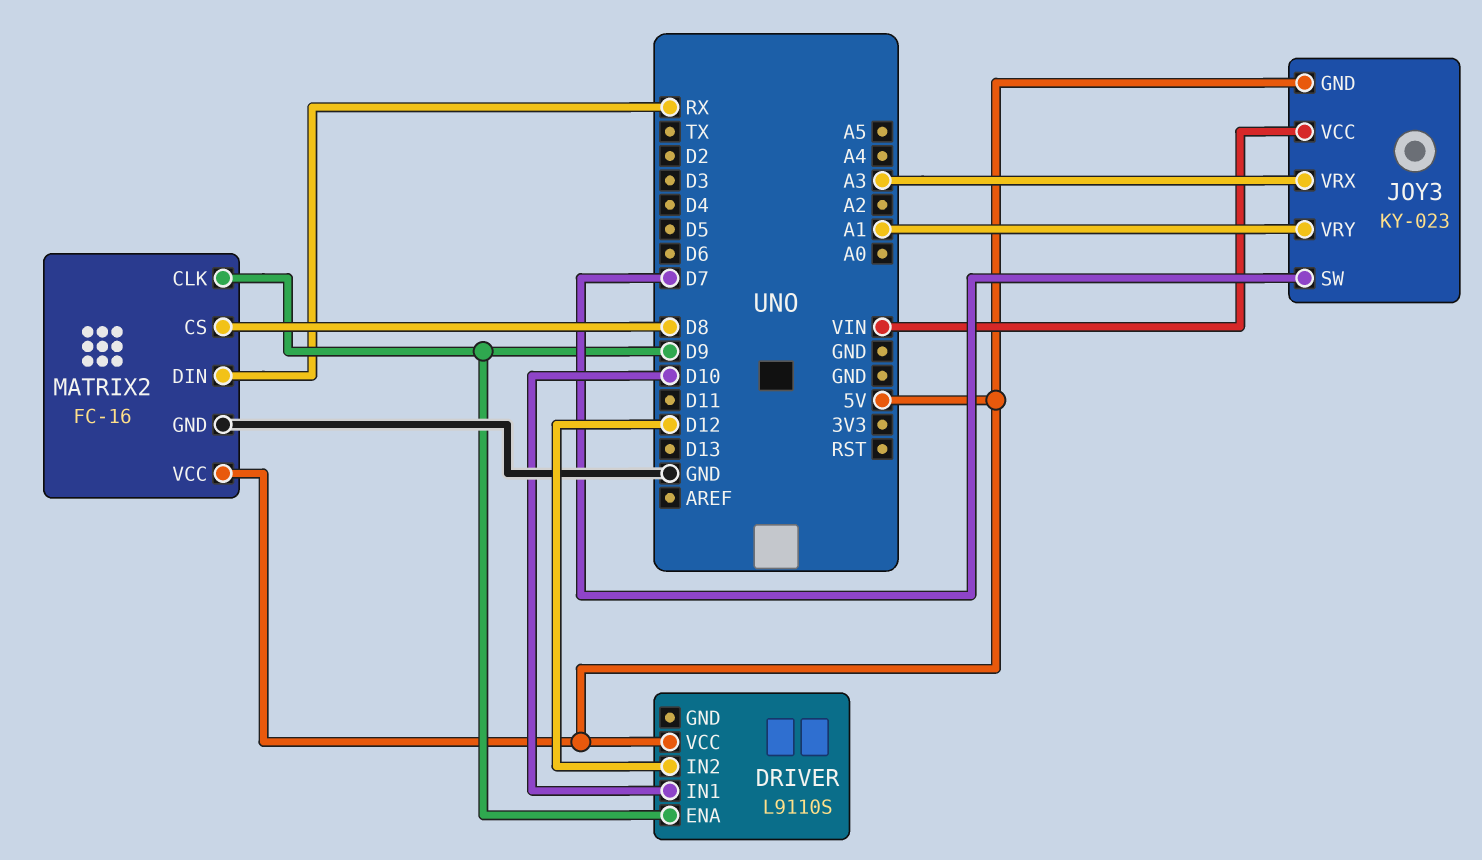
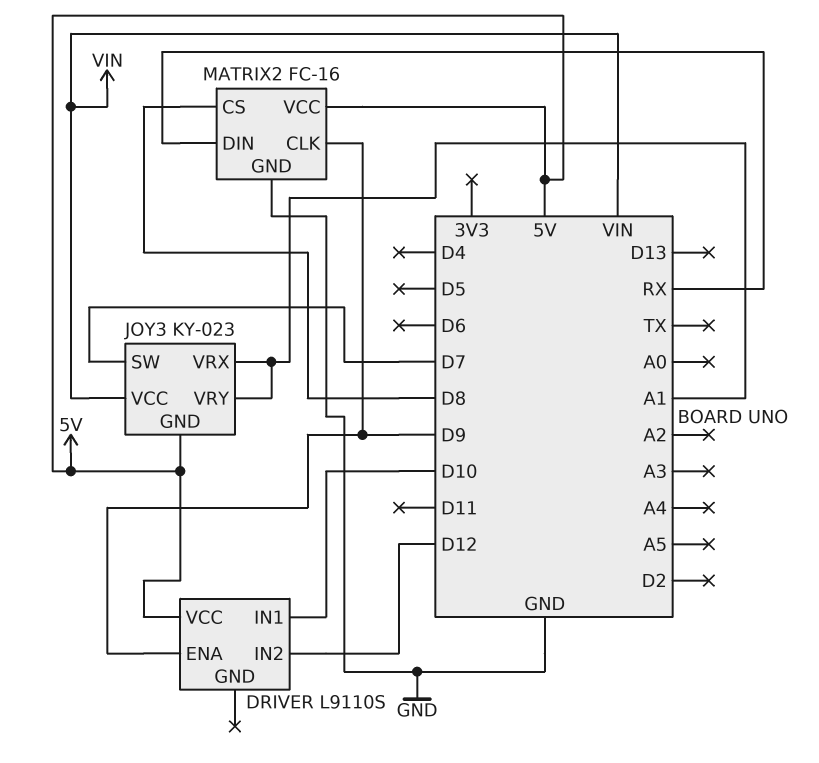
JOY3 pin VRX: A3 -> A1

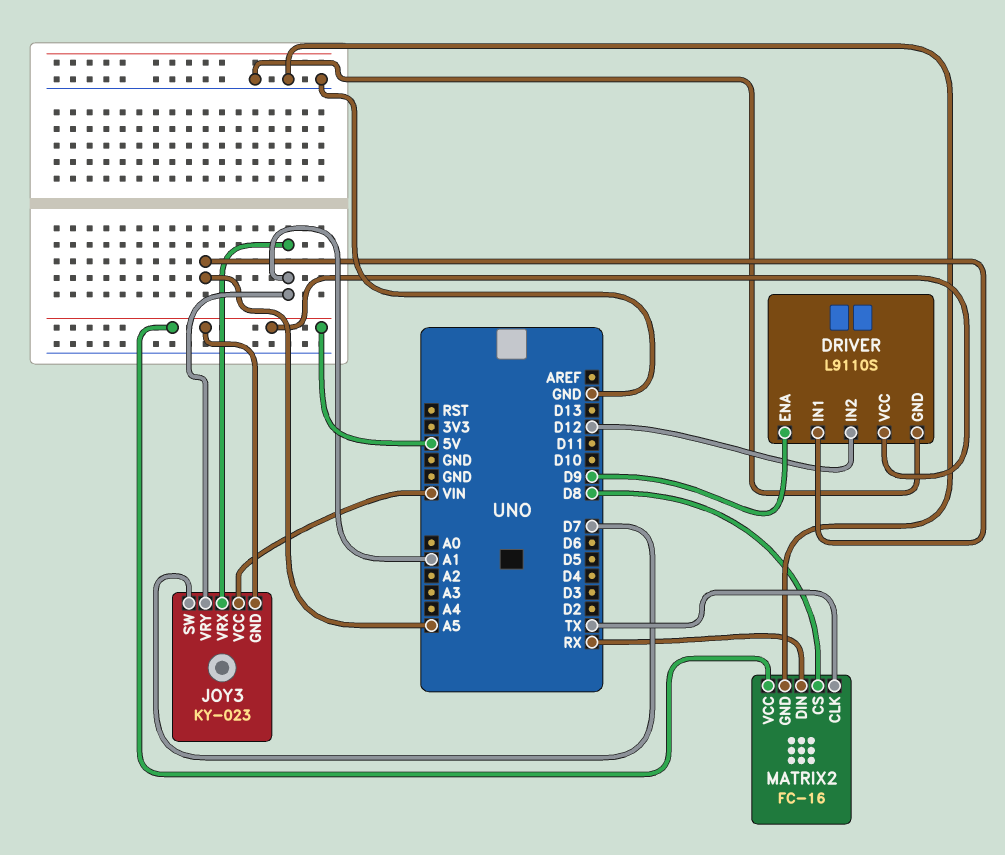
DRIVER pin GND: none -> GND
DRIVER pin IN1: D10 -> A5
MATRIX2 pin CLK: D9 -> TX

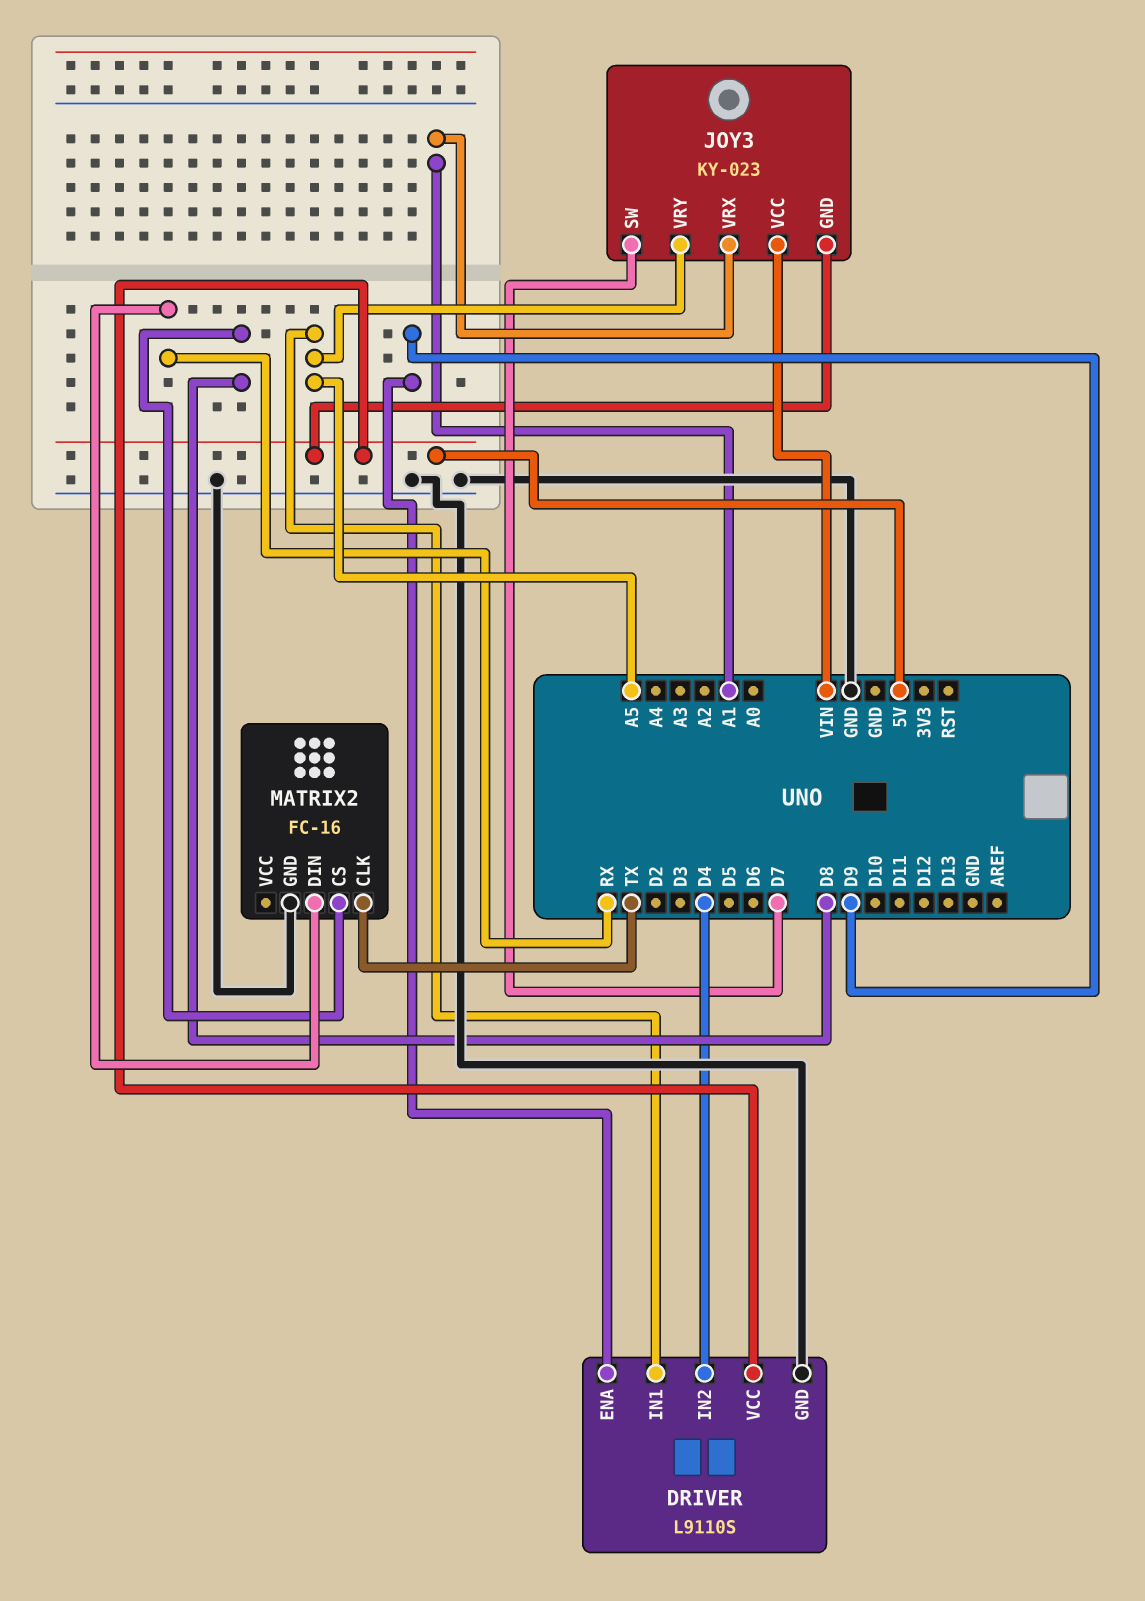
DRIVER pin IN2: D12 -> D4
JOY3 pin VRY: A1 -> A5
MATRIX2 pin VCC: 5V -> none

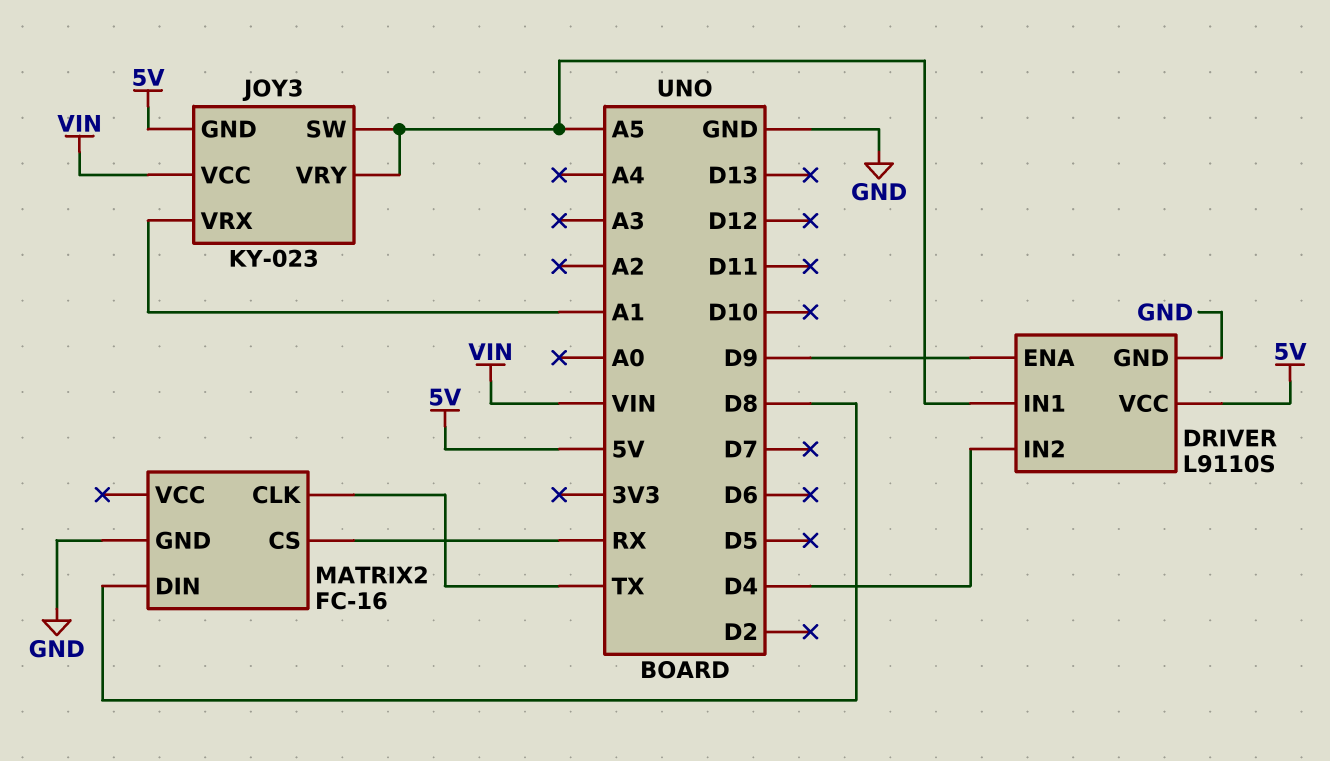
JOY3 pin SW: D7 -> A5
MATRIX2 pin CS: D8 -> RX
MATRIX2 pin DIN: RX -> D8

